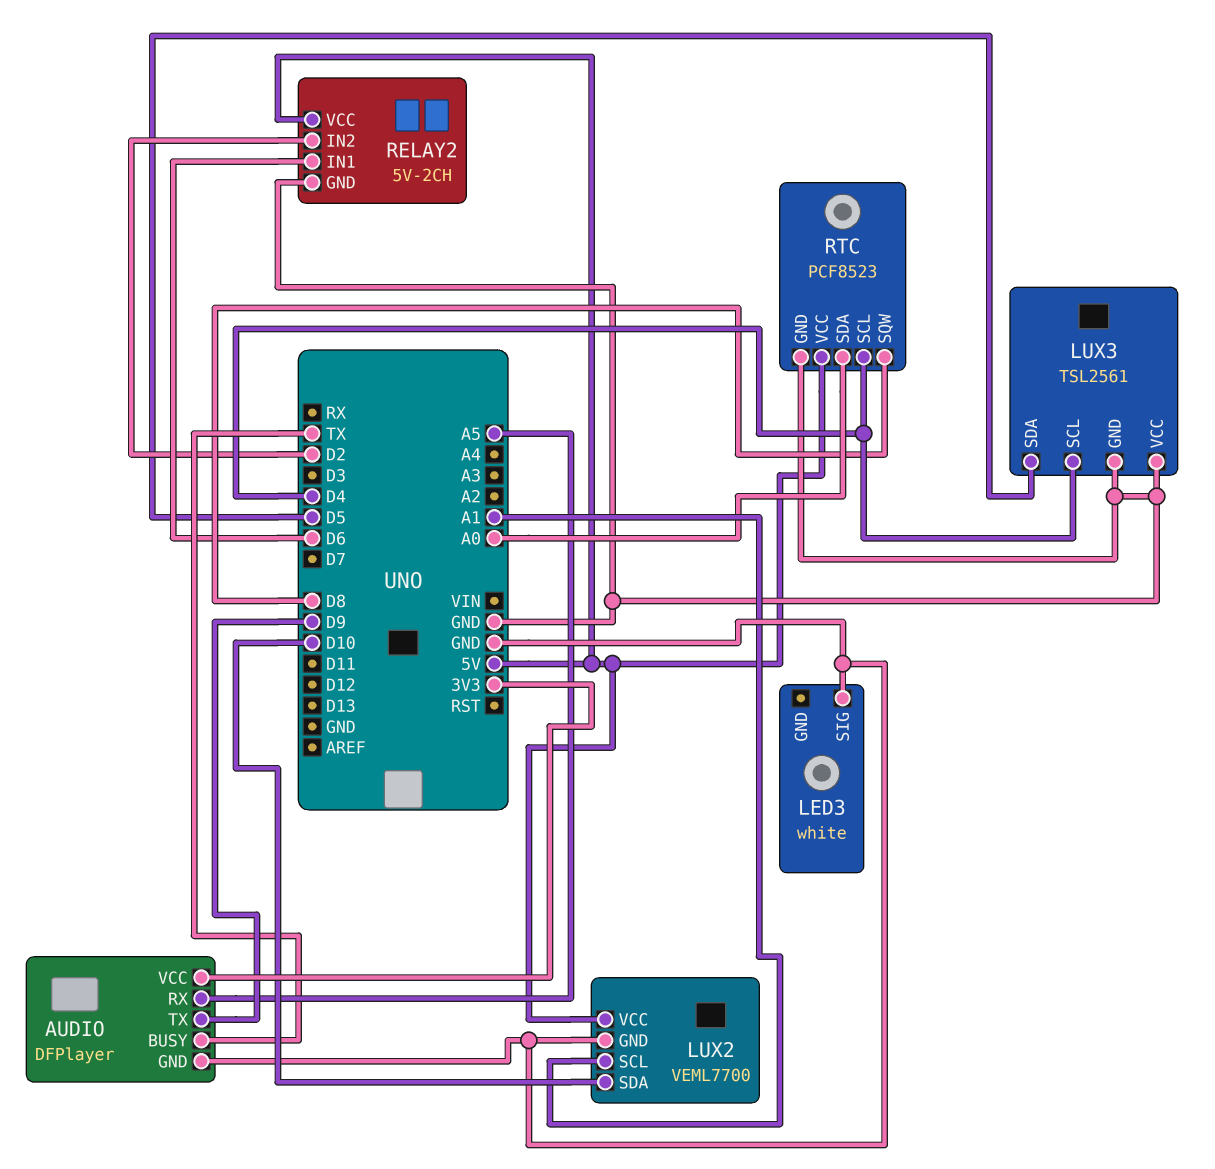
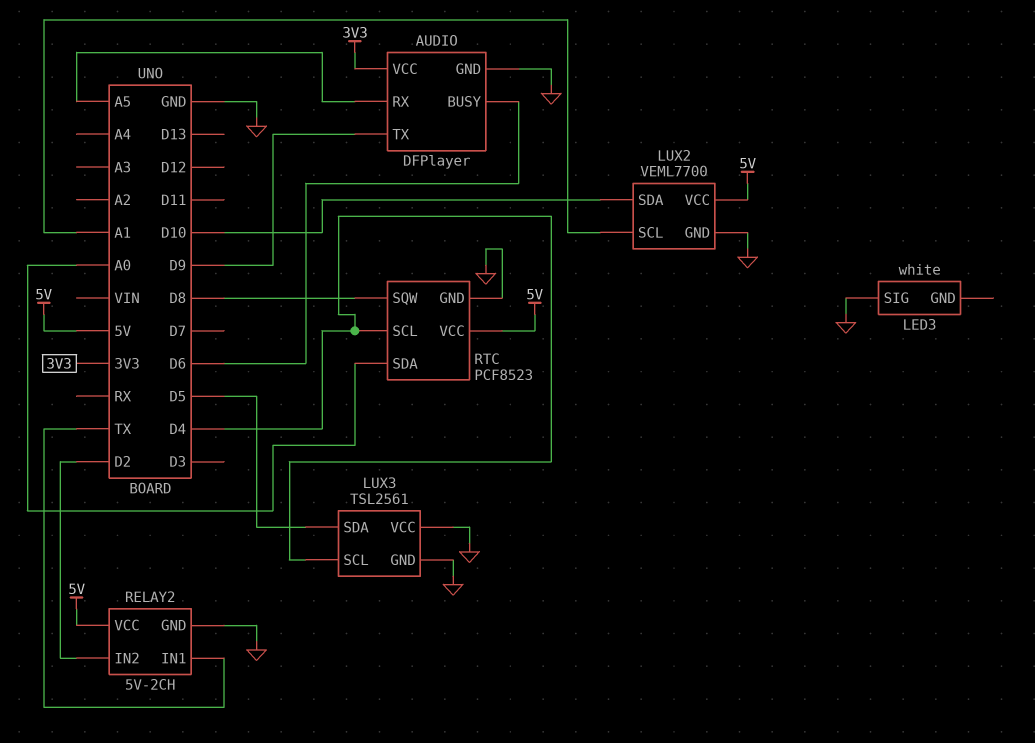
AUDIO pin BUSY: TX -> D6
RELAY2 pin IN1: D6 -> TX

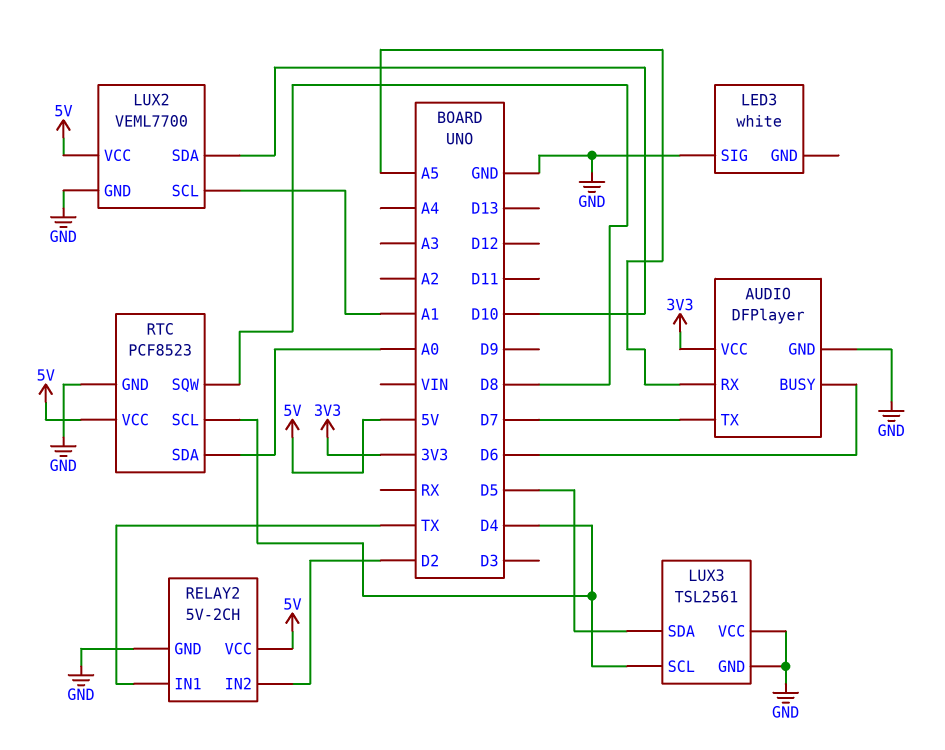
AUDIO pin TX: D9 -> D7

